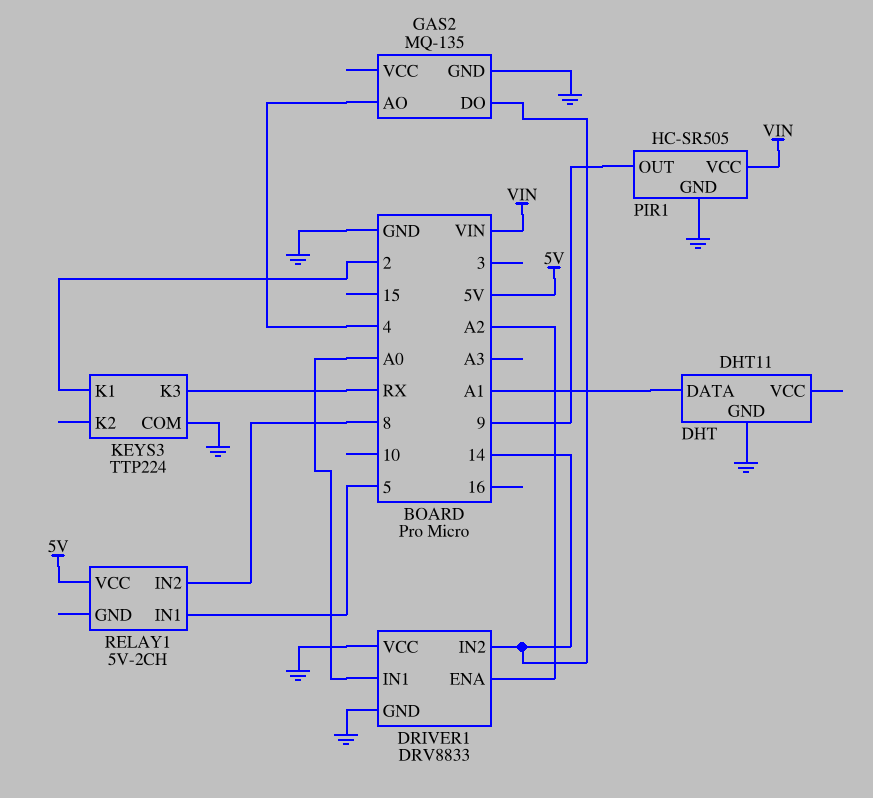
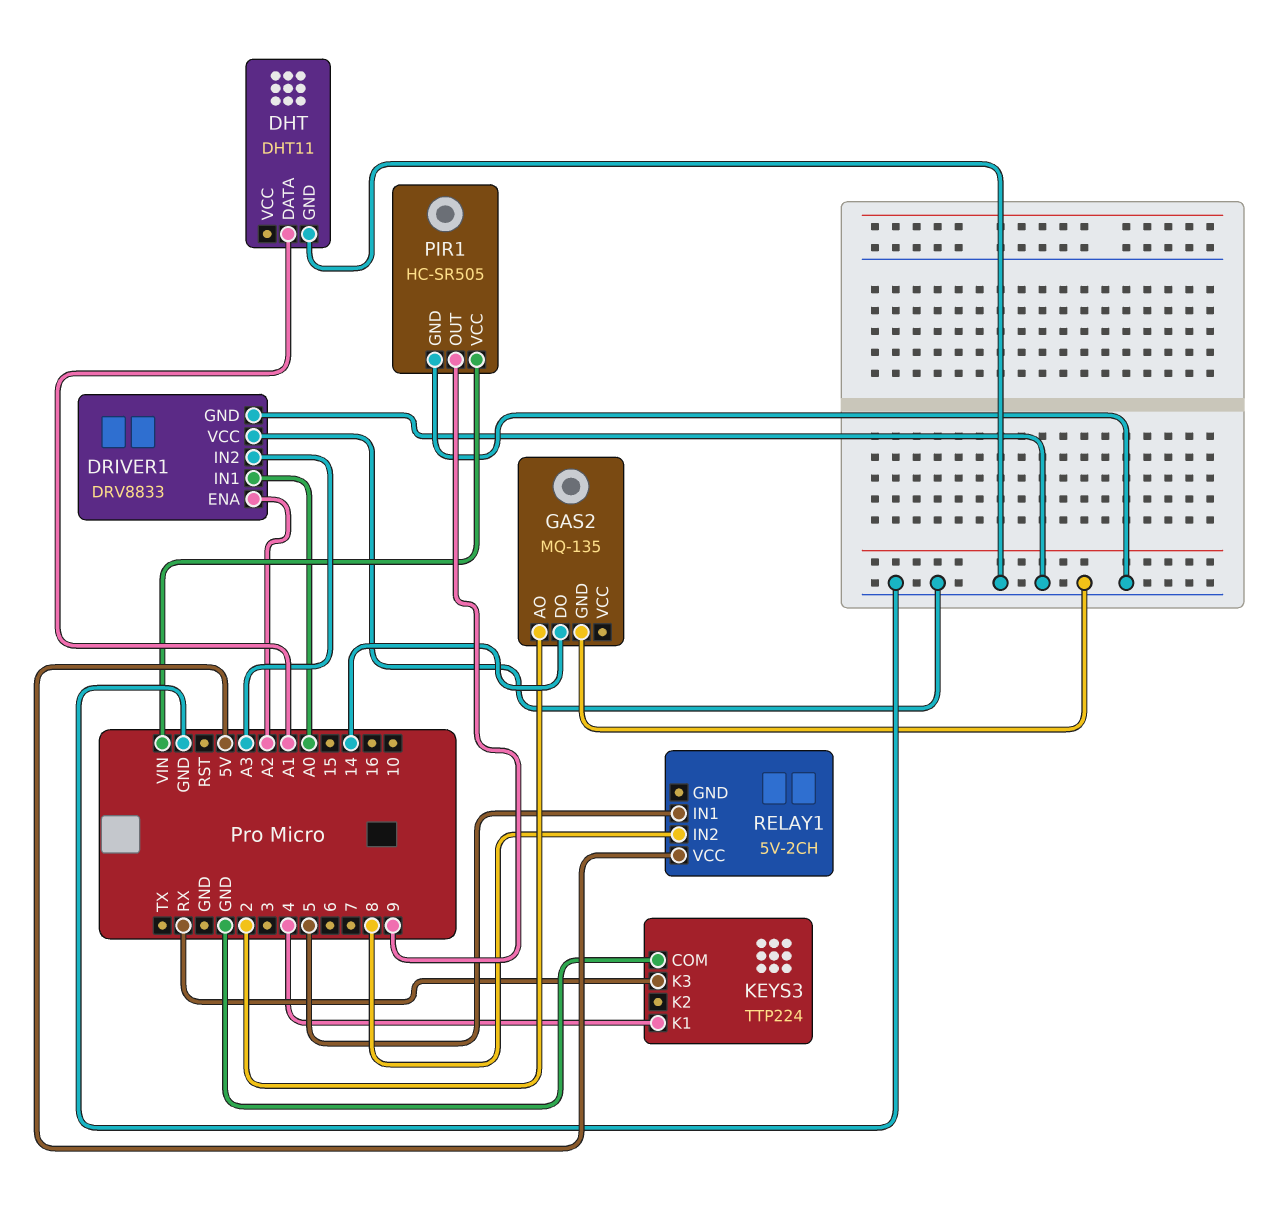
DRIVER1 pin IN2: 14 -> A3
GAS2 pin AO: 4 -> 2
KEYS3 pin K1: 2 -> 4

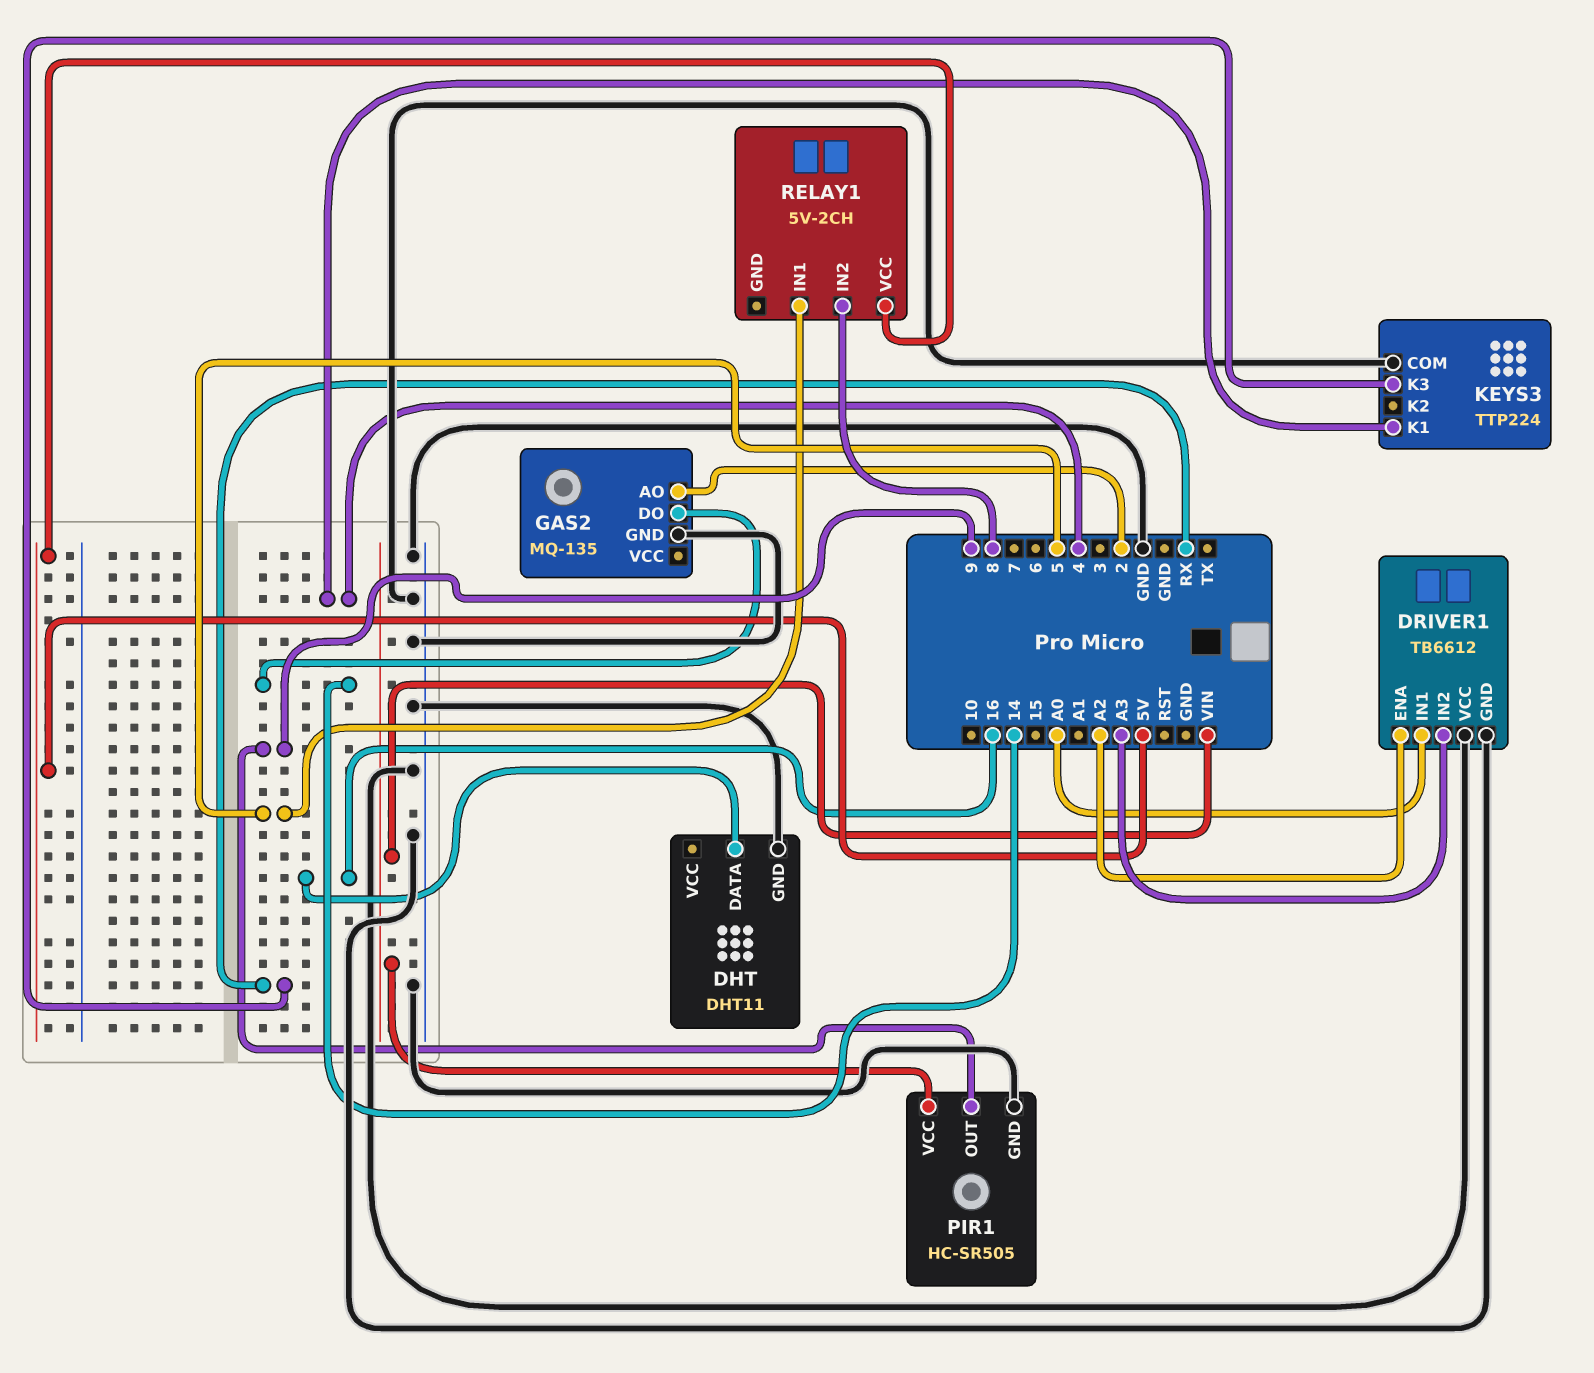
DHT pin DATA: A1 -> 16
DRIVER1: DRV8833 -> TB6612

